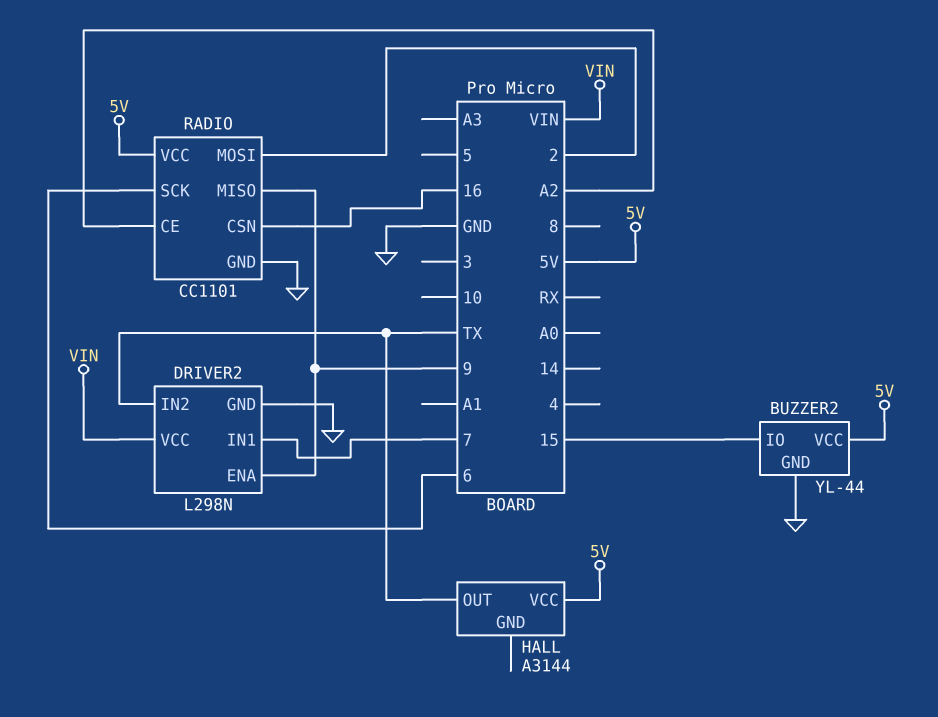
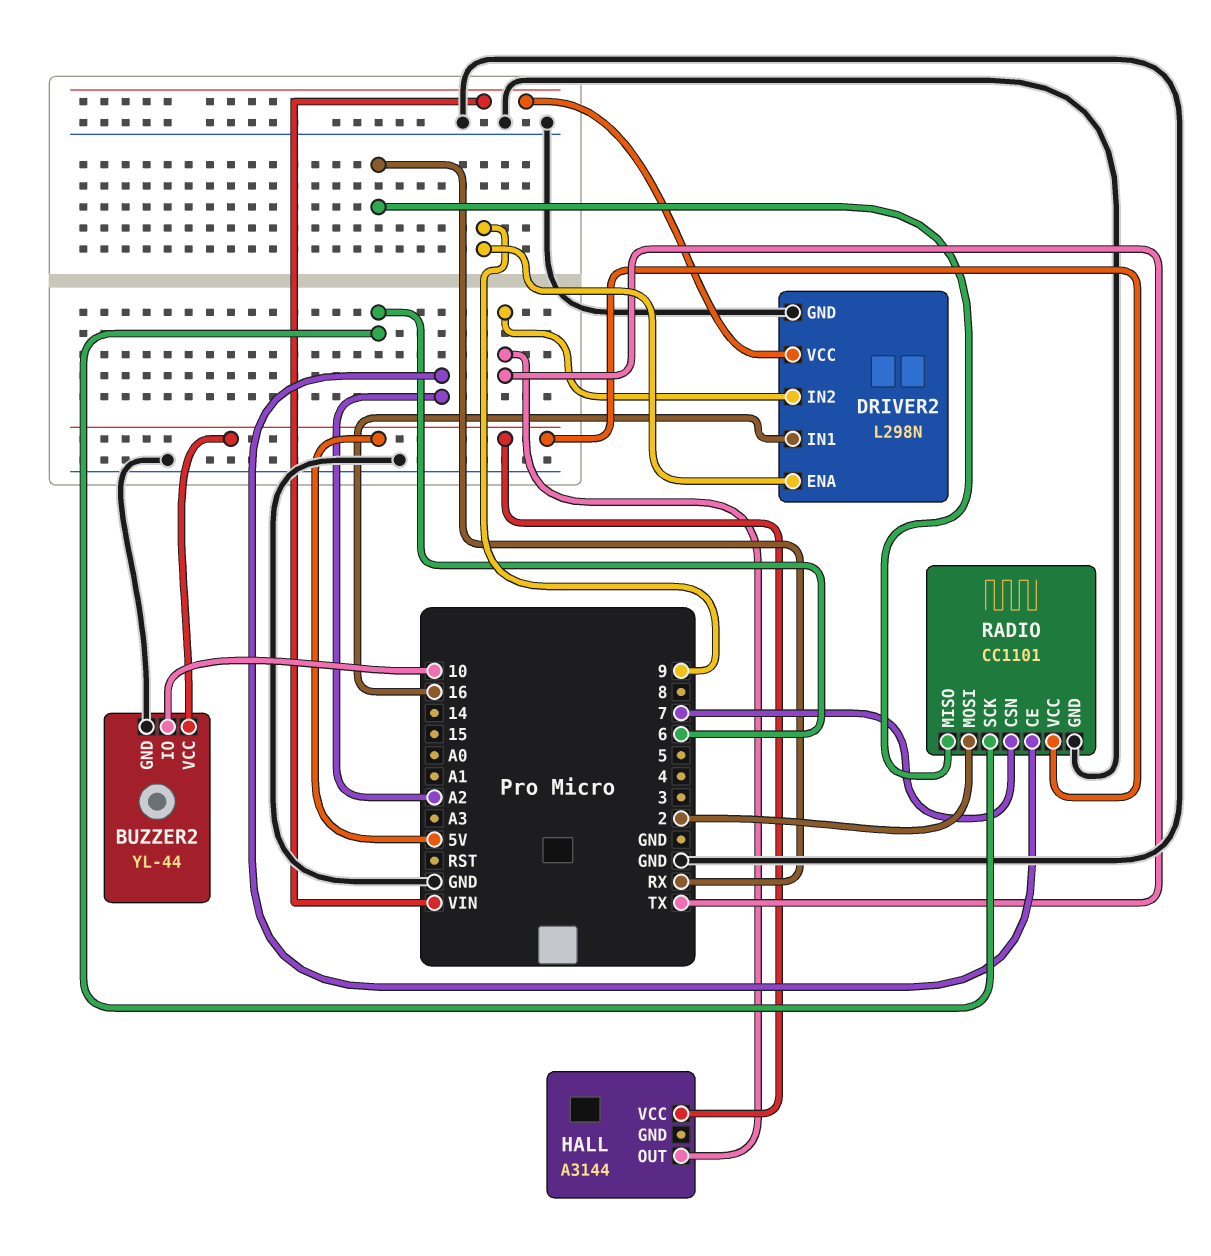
BUZZER2 pin IO: 15 -> 10
DRIVER2 pin IN1: 7 -> 16
RADIO pin CSN: 16 -> 7
RADIO pin MISO: 9 -> RX

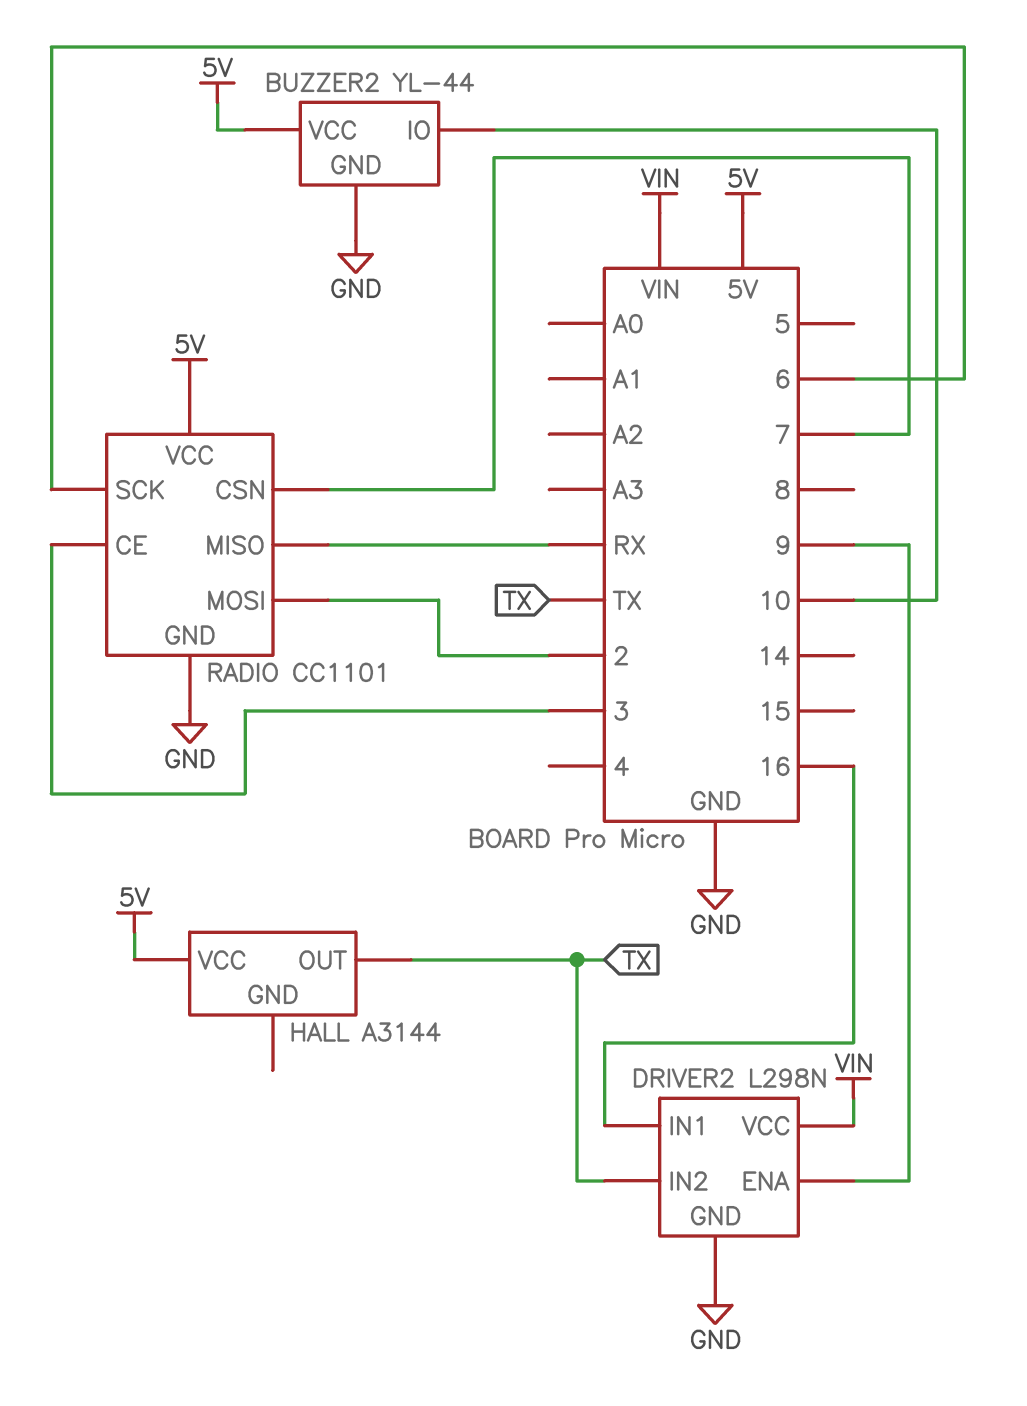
RADIO pin CE: A2 -> 3

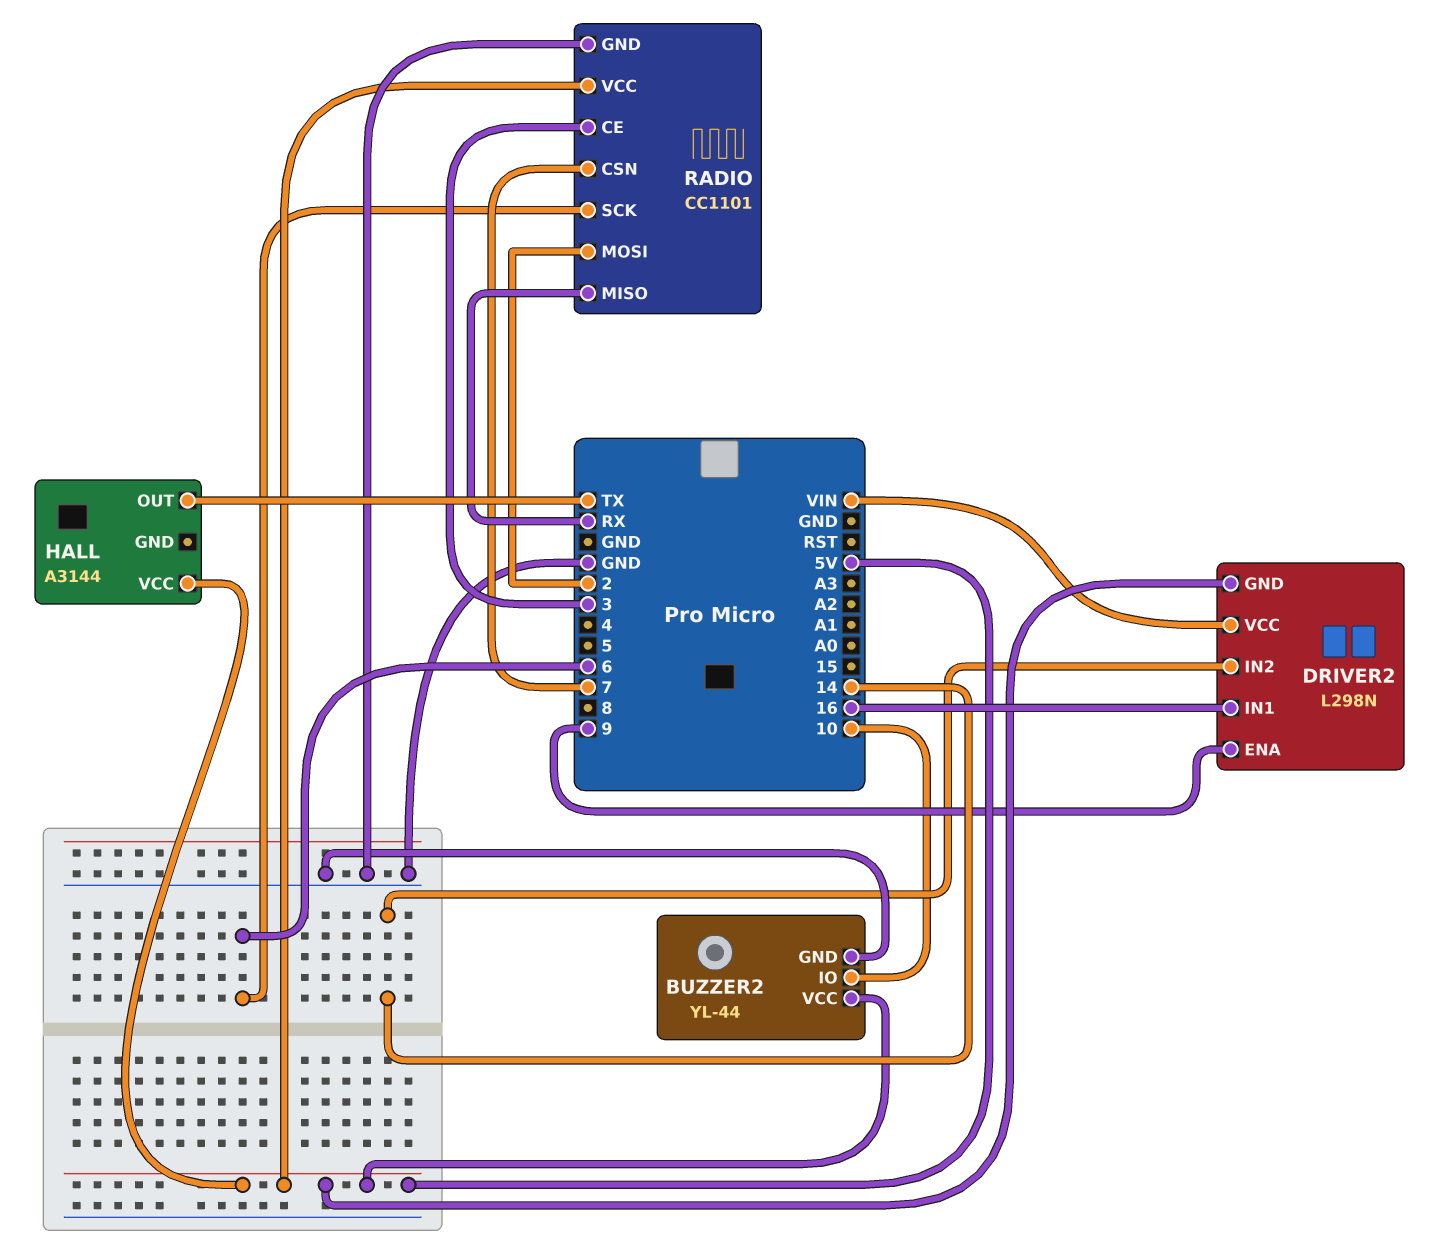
DRIVER2 pin GND: GND -> 5V
DRIVER2 pin IN2: TX -> 14

